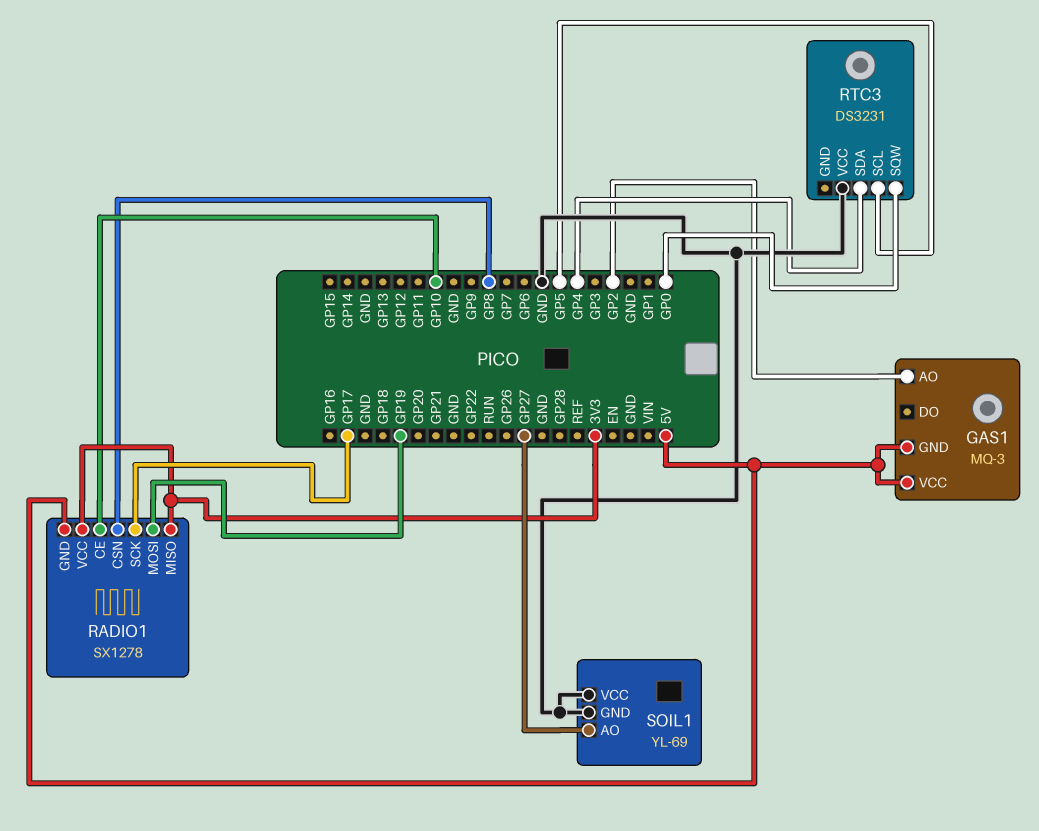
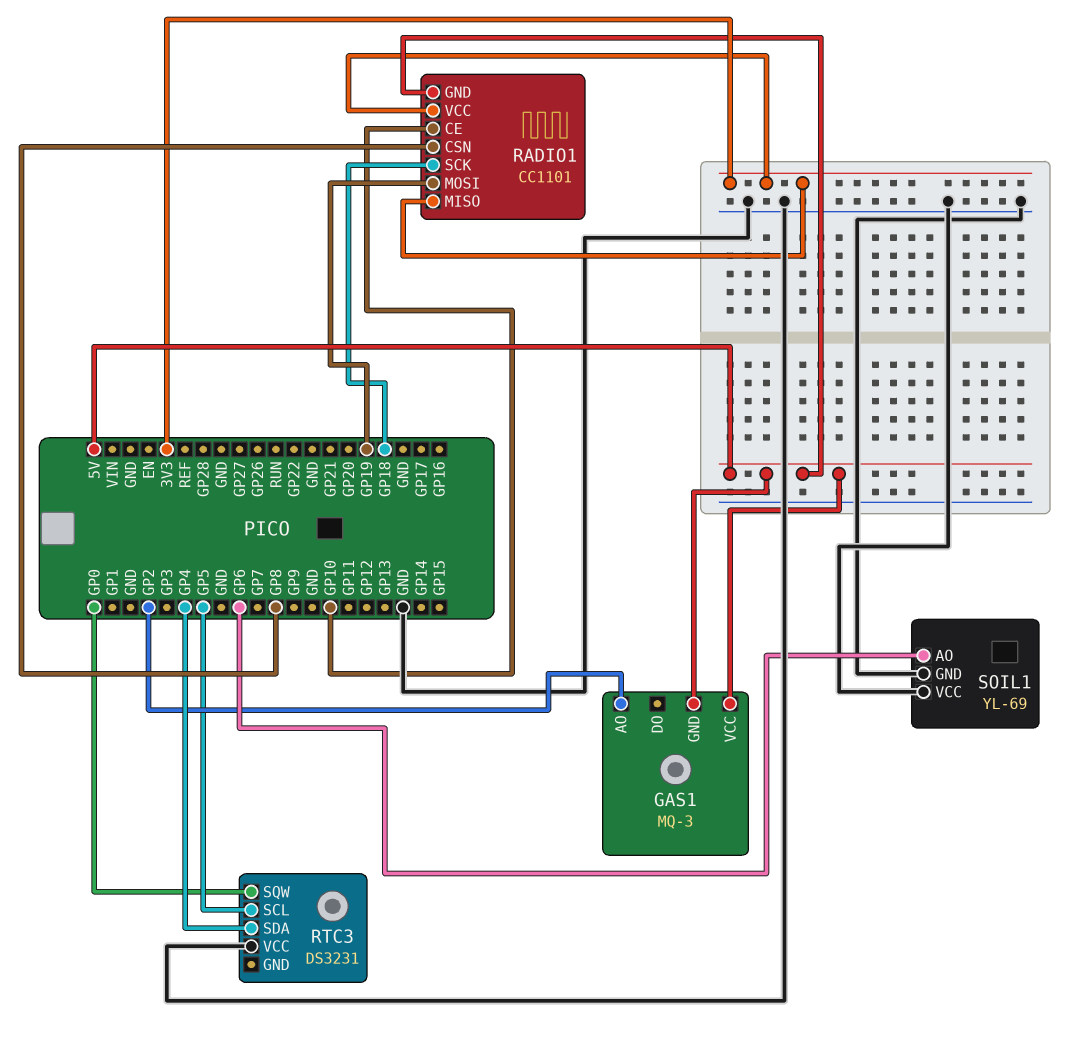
RADIO1: SX1278 -> CC1101
RADIO1 pin SCK: GP17 -> GP18
SOIL1 pin AO: GP27 -> GP6

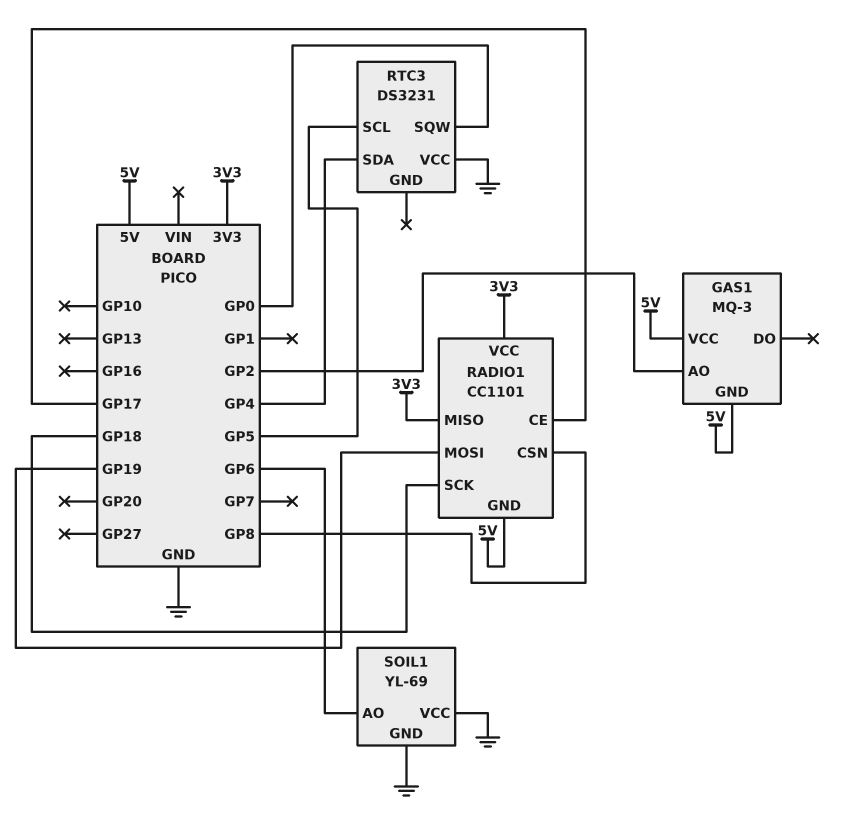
RADIO1 pin CE: GP10 -> GP17

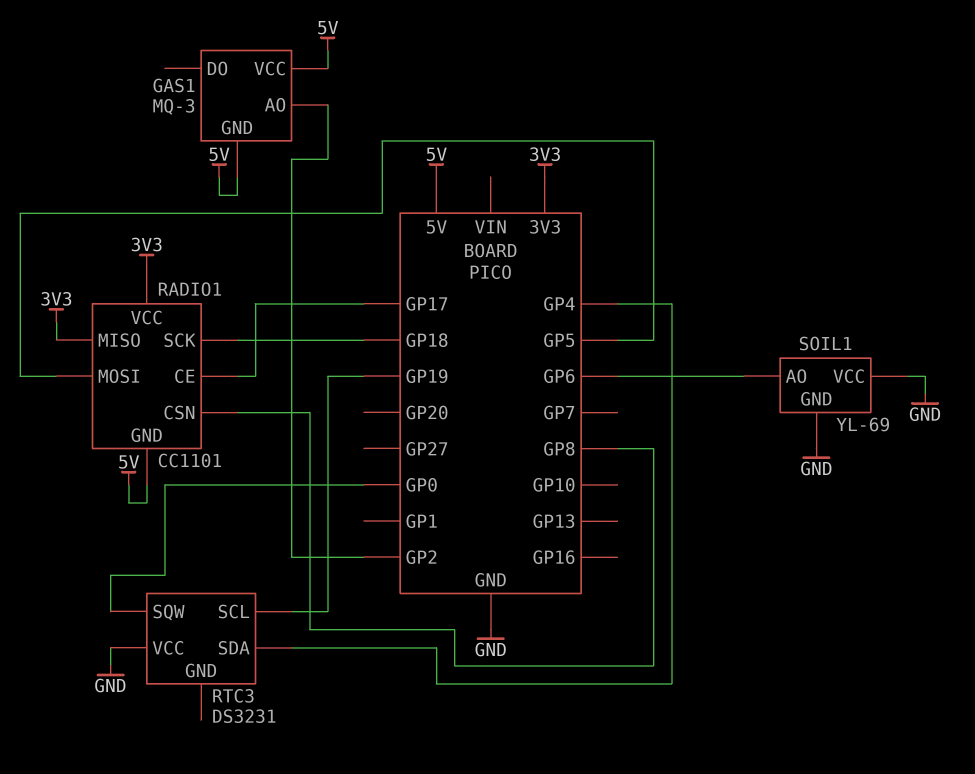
RADIO1 pin MOSI: GP19 -> GP5
RTC3 pin SCL: GP5 -> GP19

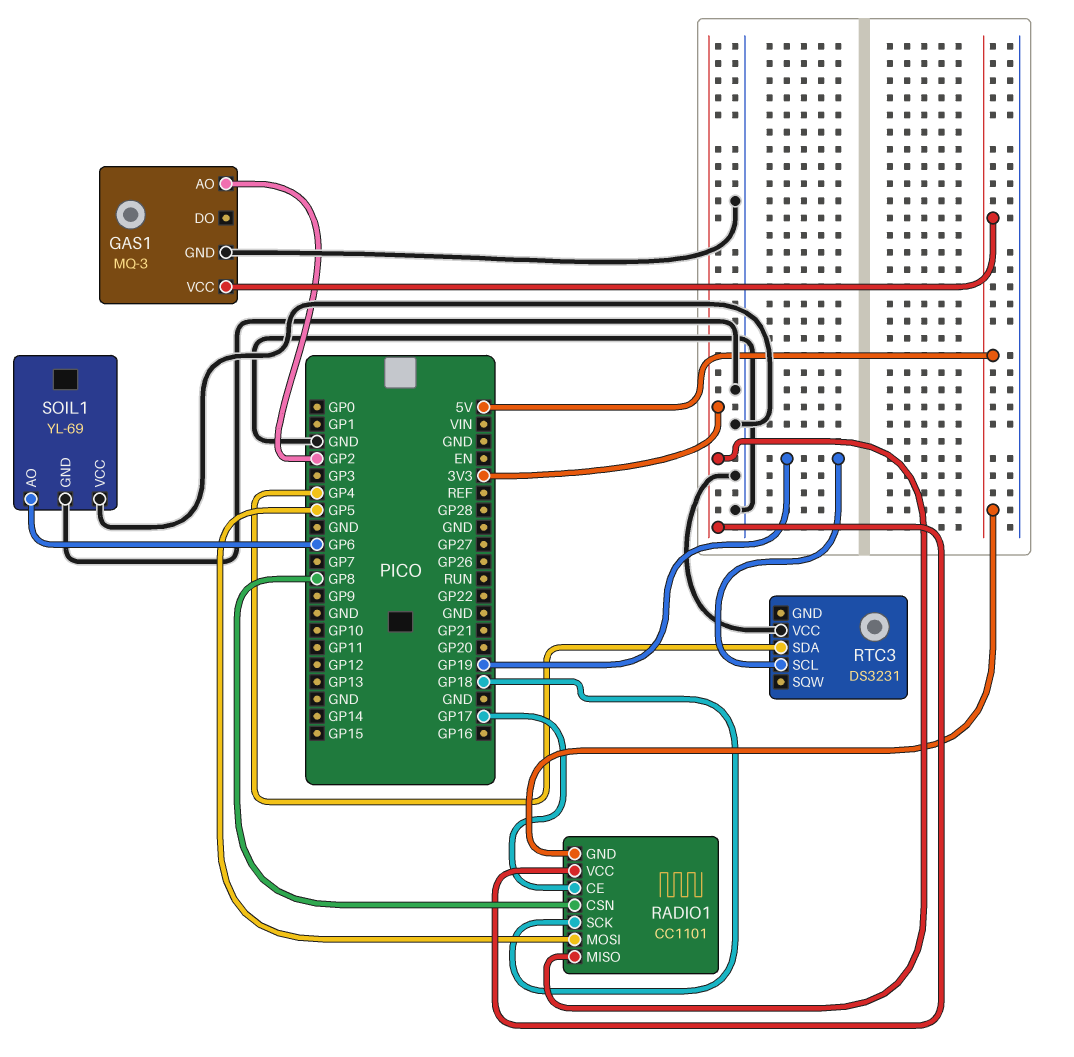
GAS1 pin GND: 5V -> GND
RTC3 pin SQW: GP0 -> none

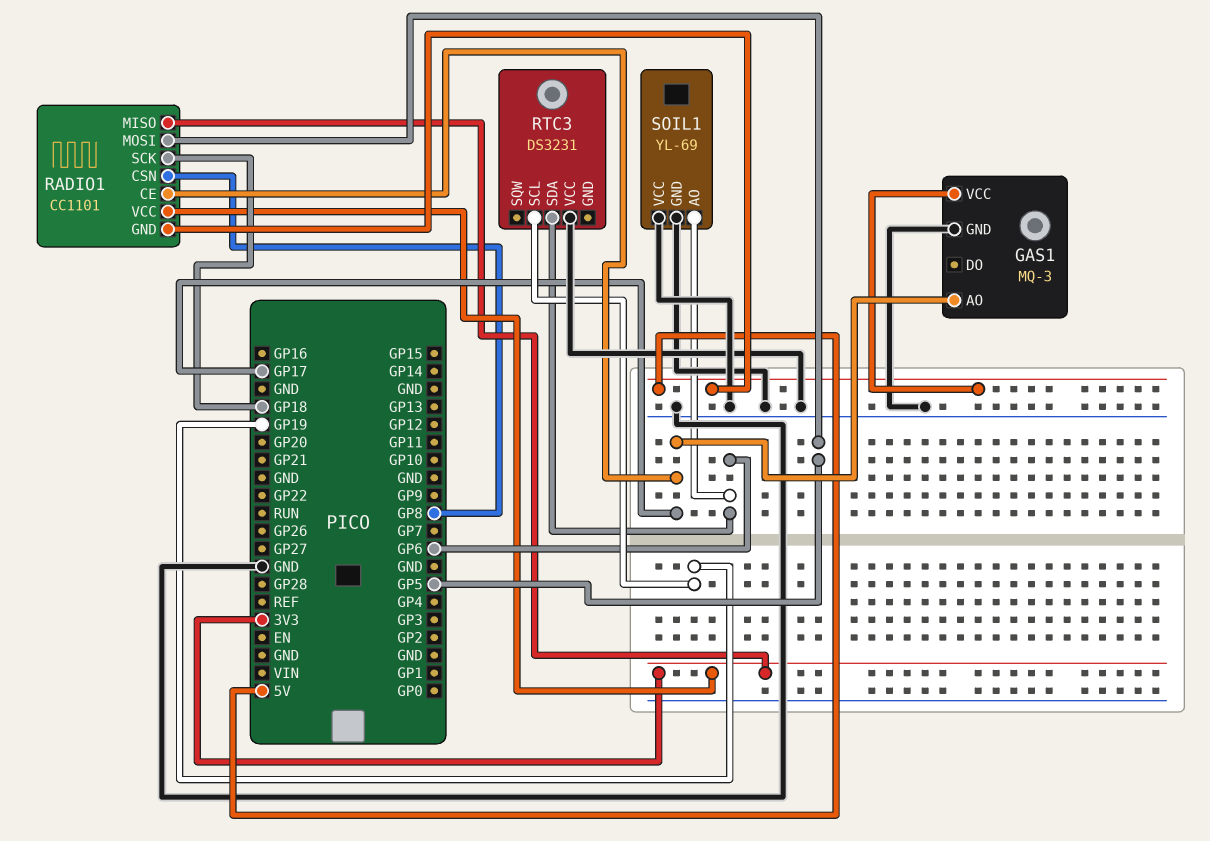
GAS1 pin AO: GP2 -> GP17
RTC3 pin SDA: GP4 -> GP6

